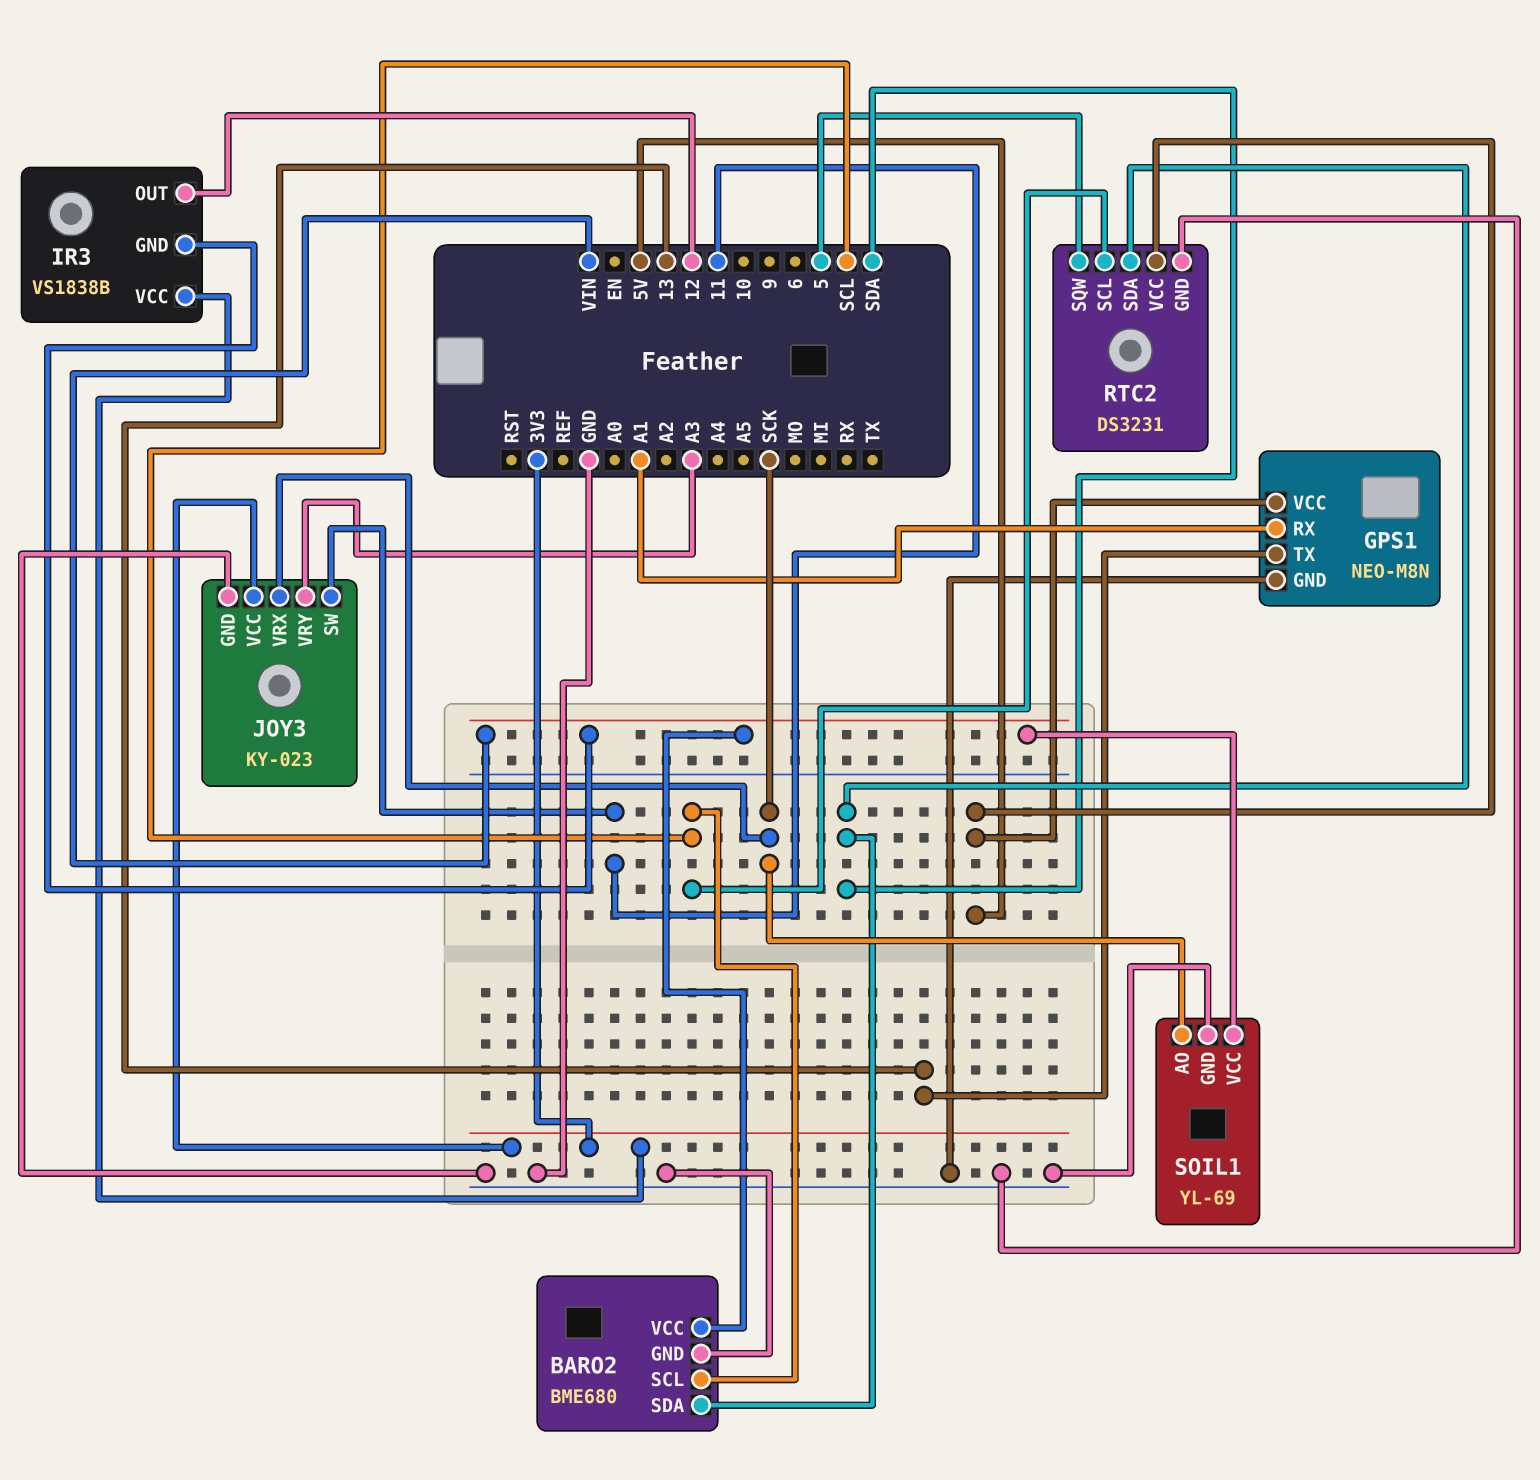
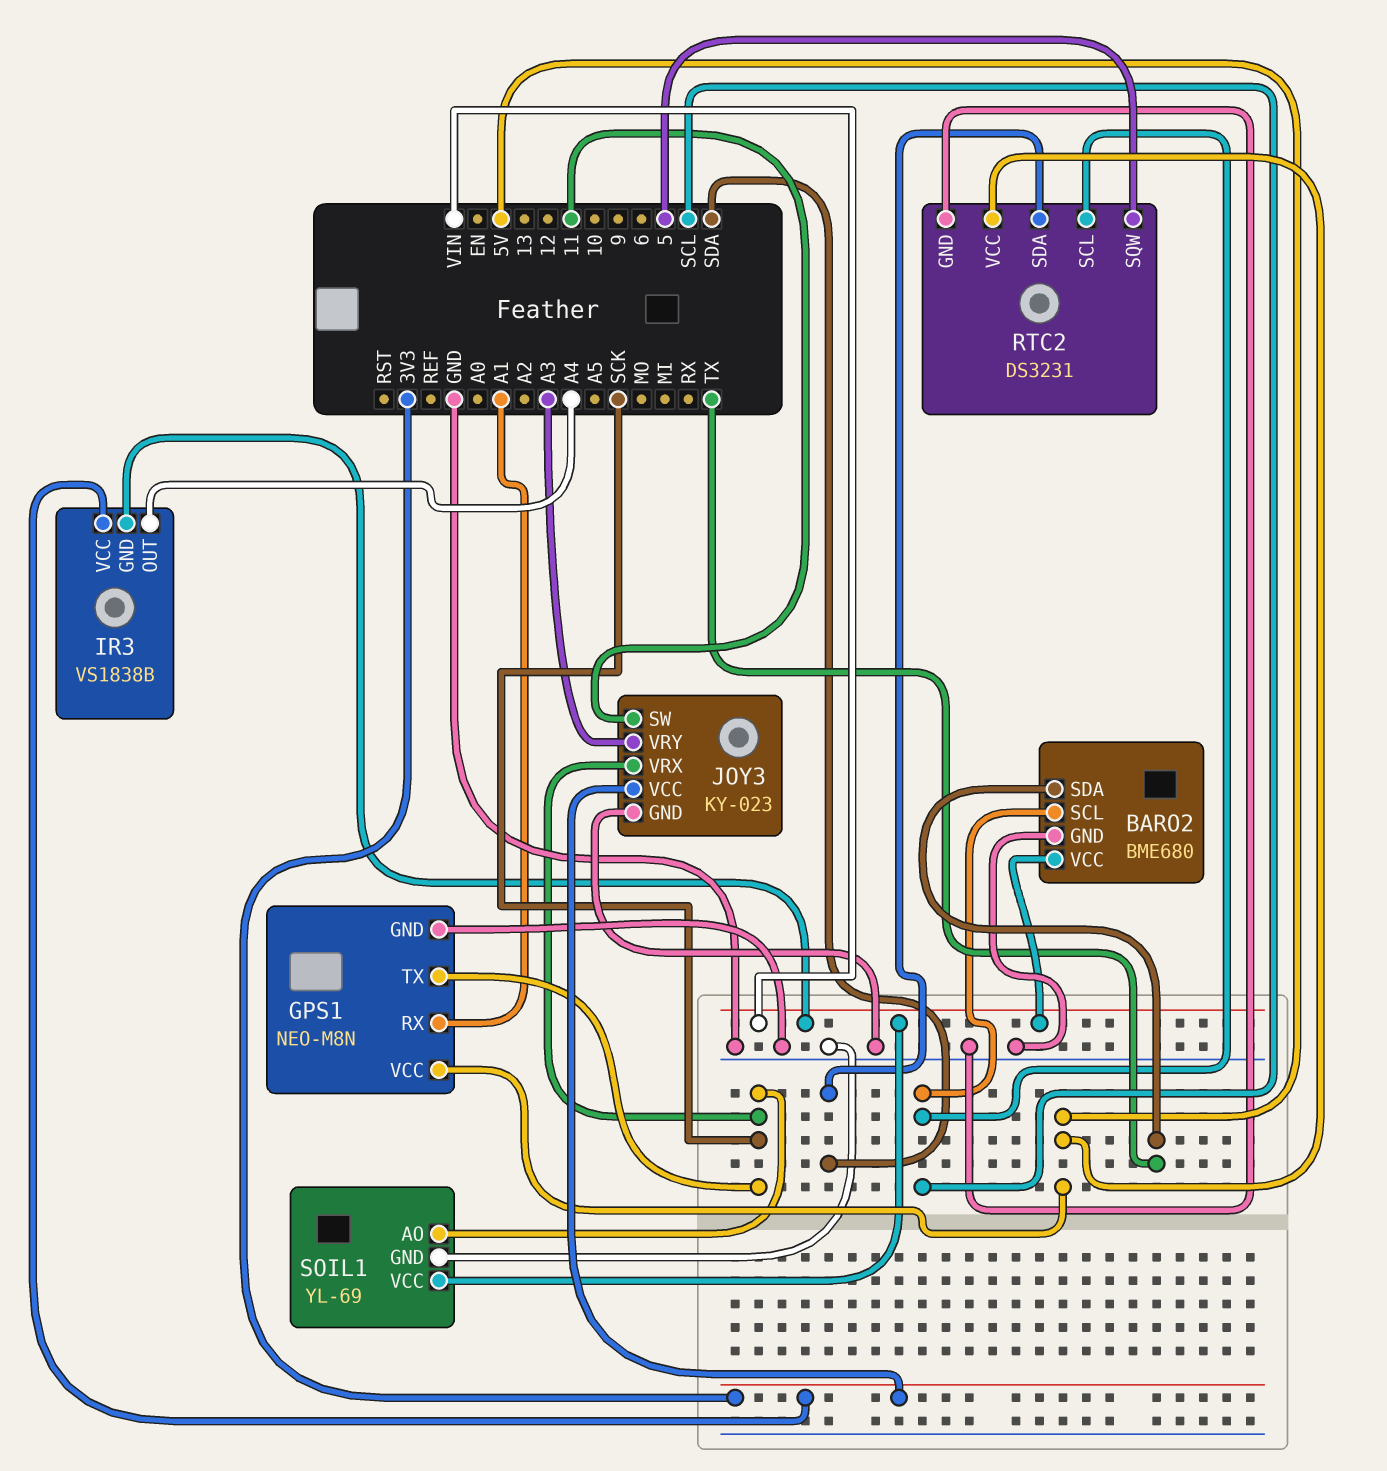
BARO2 pin SDA: SDA -> TX
GPS1 pin TX: 13 -> SCK
IR3 pin OUT: 12 -> A4

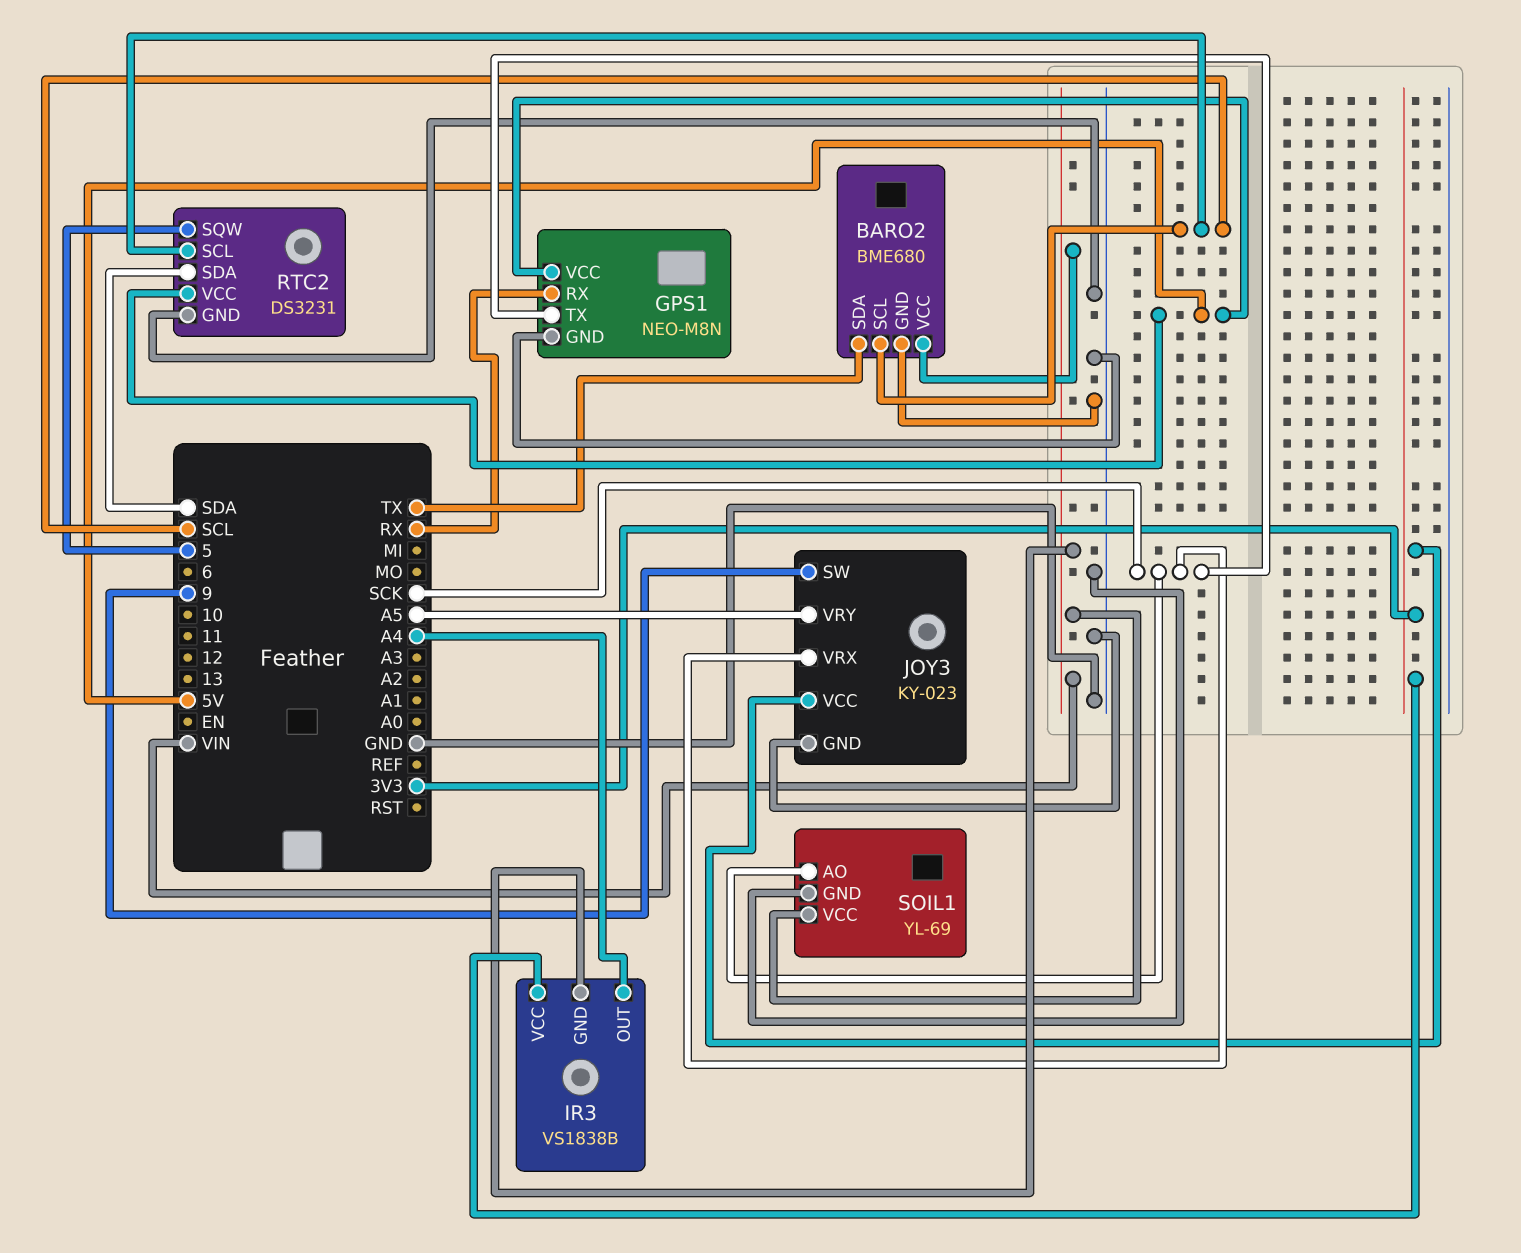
GPS1 pin RX: A1 -> RX
JOY3 pin SW: 11 -> 9
JOY3 pin VRY: A3 -> A5

